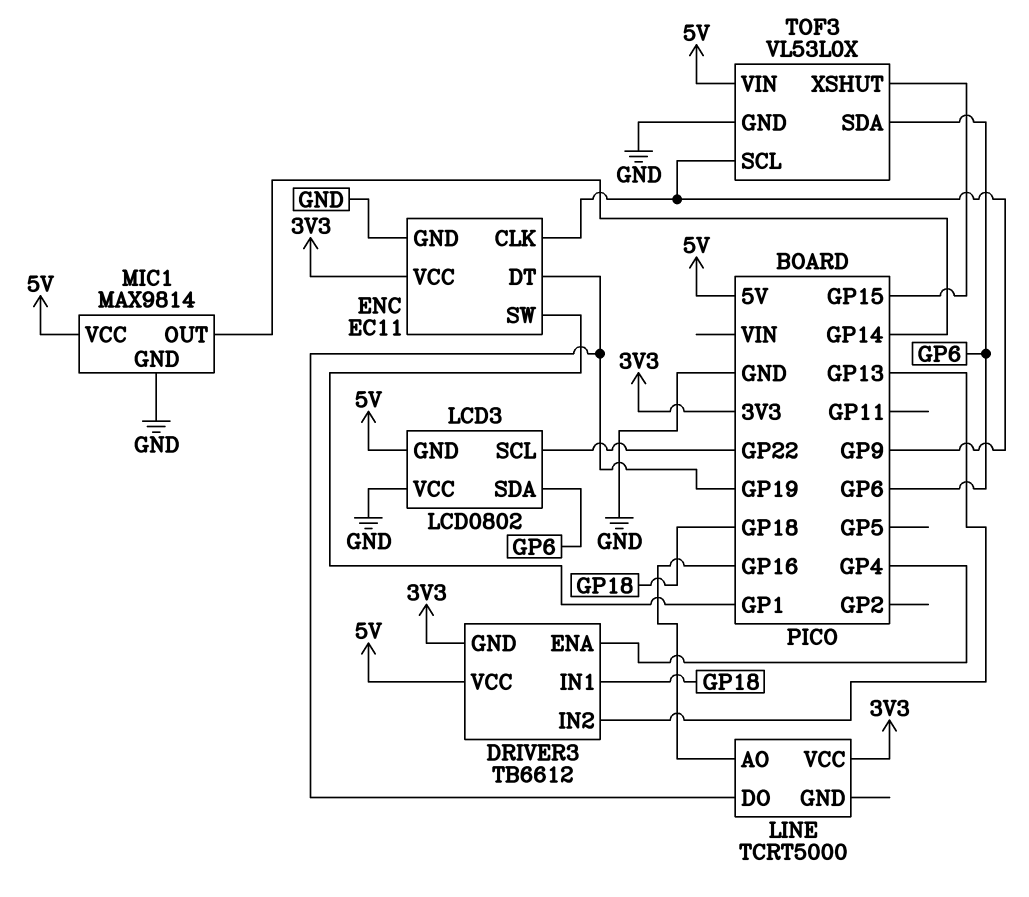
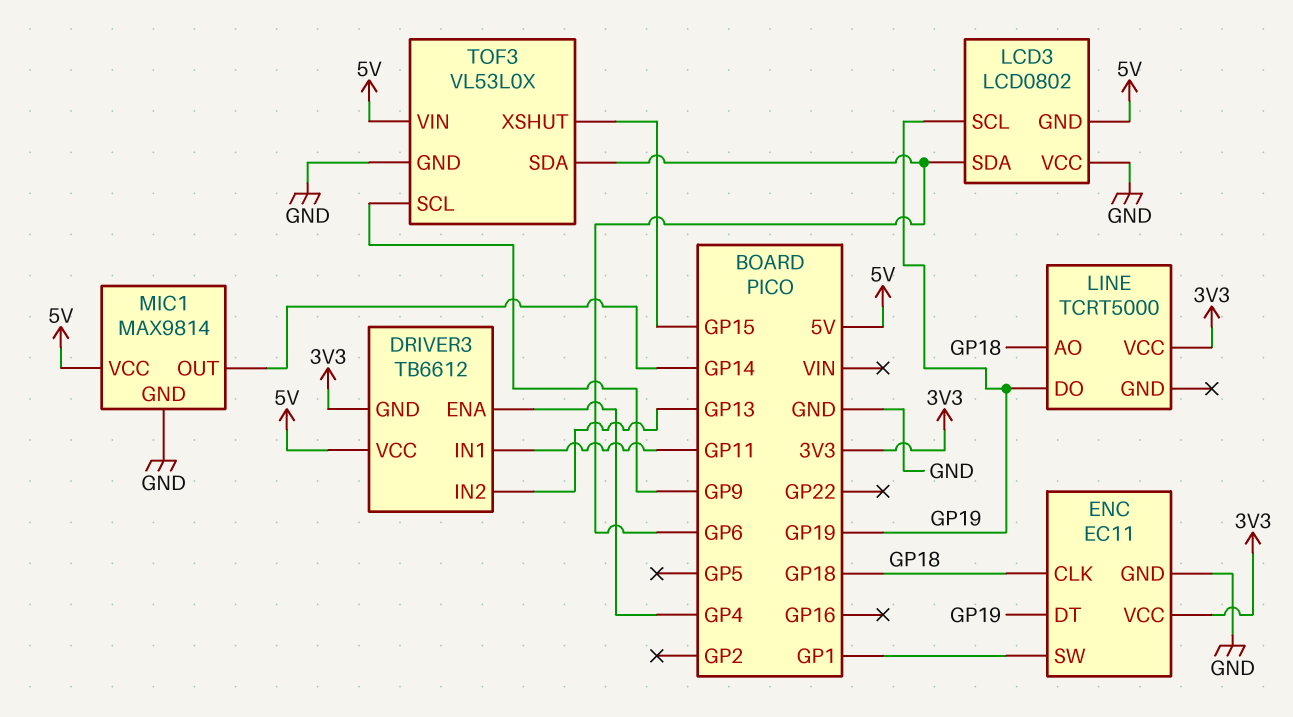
DRIVER3 pin IN1: GP18 -> GP11
ENC pin CLK: GP9 -> GP18
LCD3 pin SCL: GP22 -> GP19
LINE pin AO: GP16 -> GP18

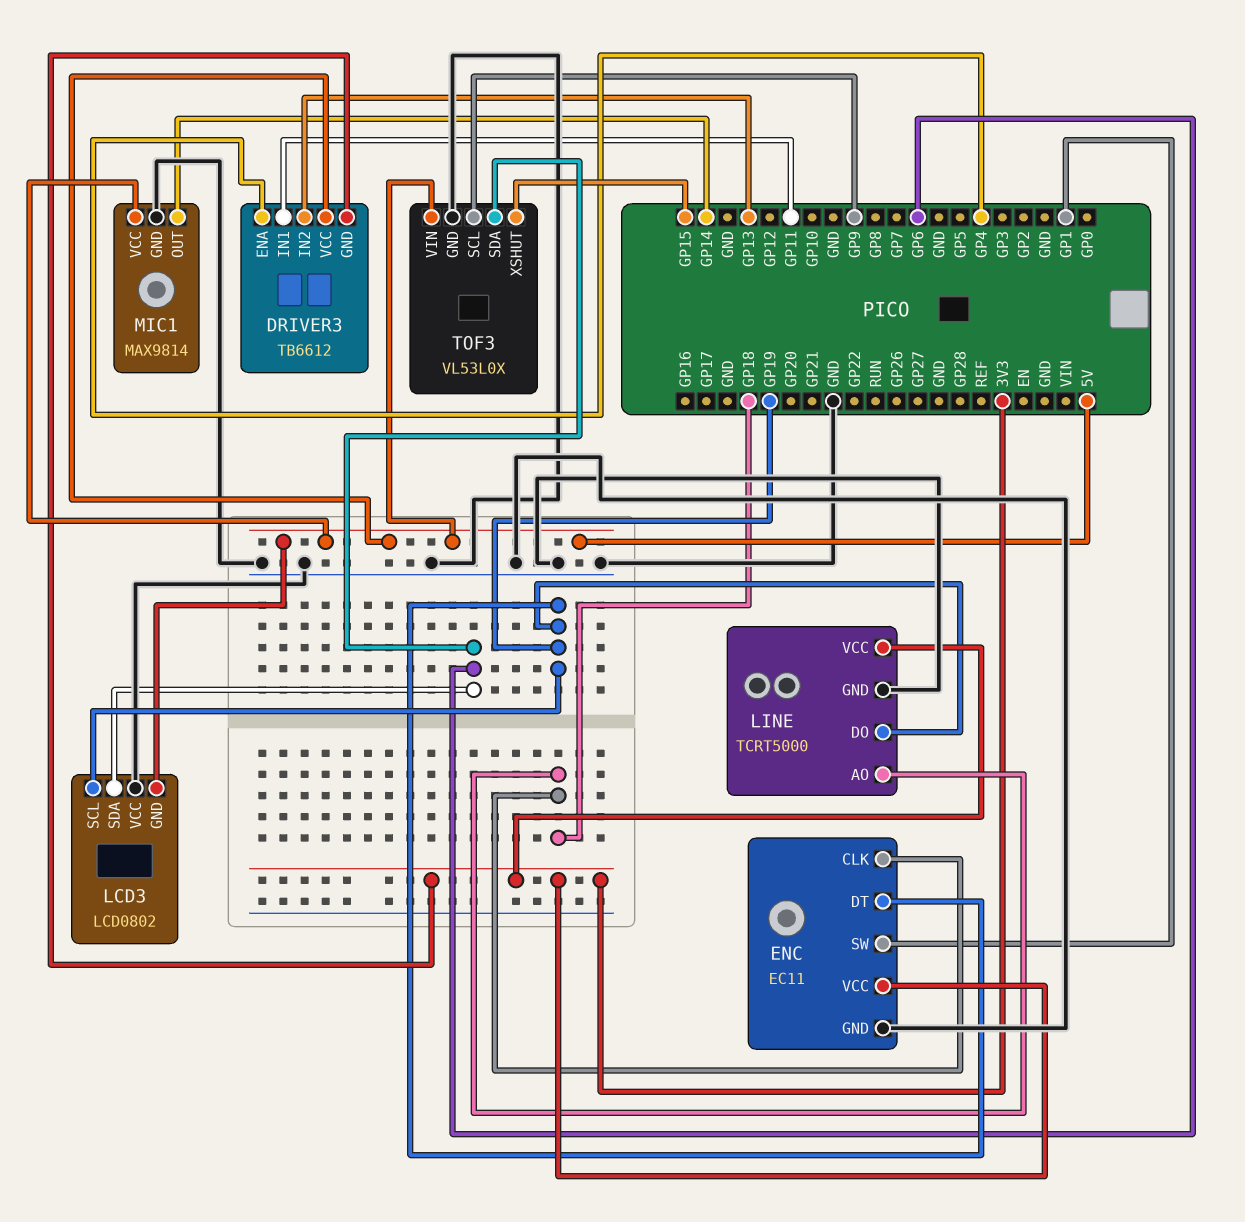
LINE pin GND: none -> GND

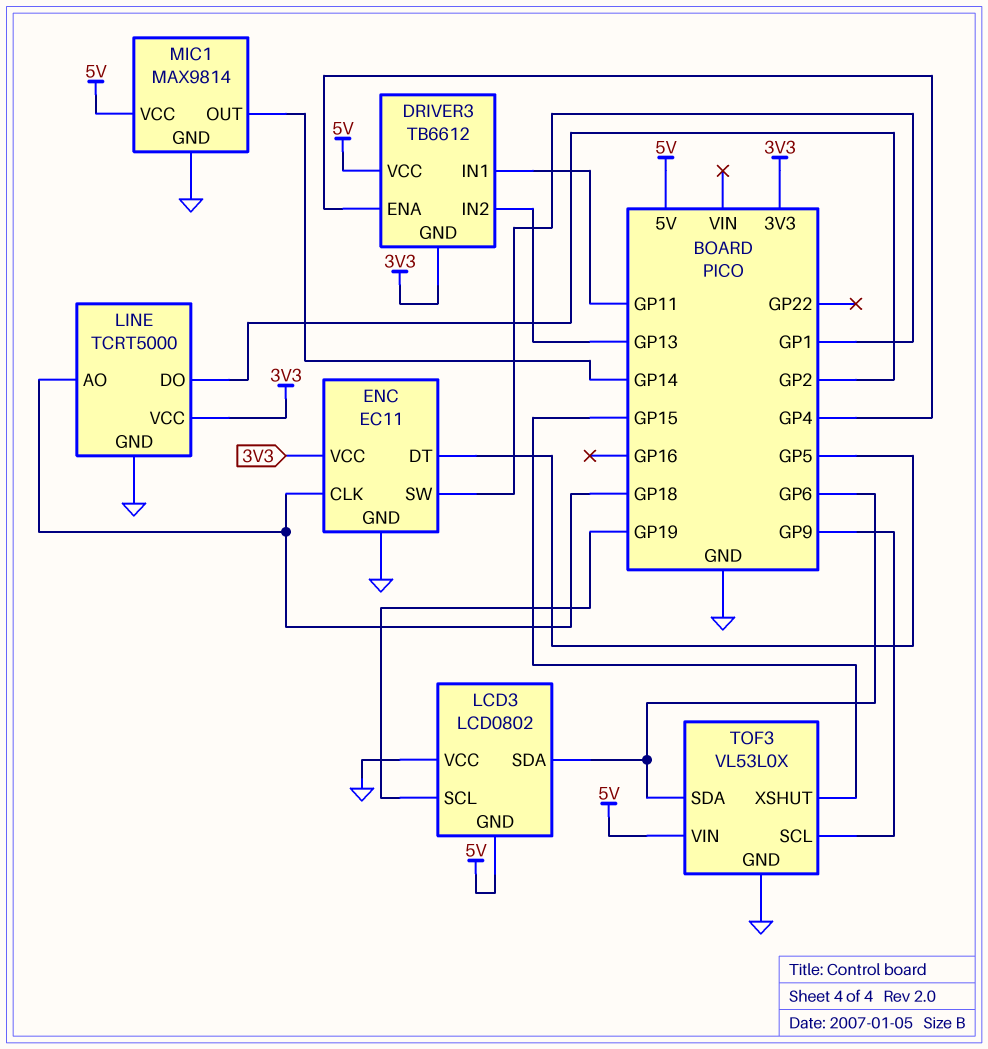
ENC pin DT: GP19 -> GP5
LINE pin DO: GP19 -> GP2

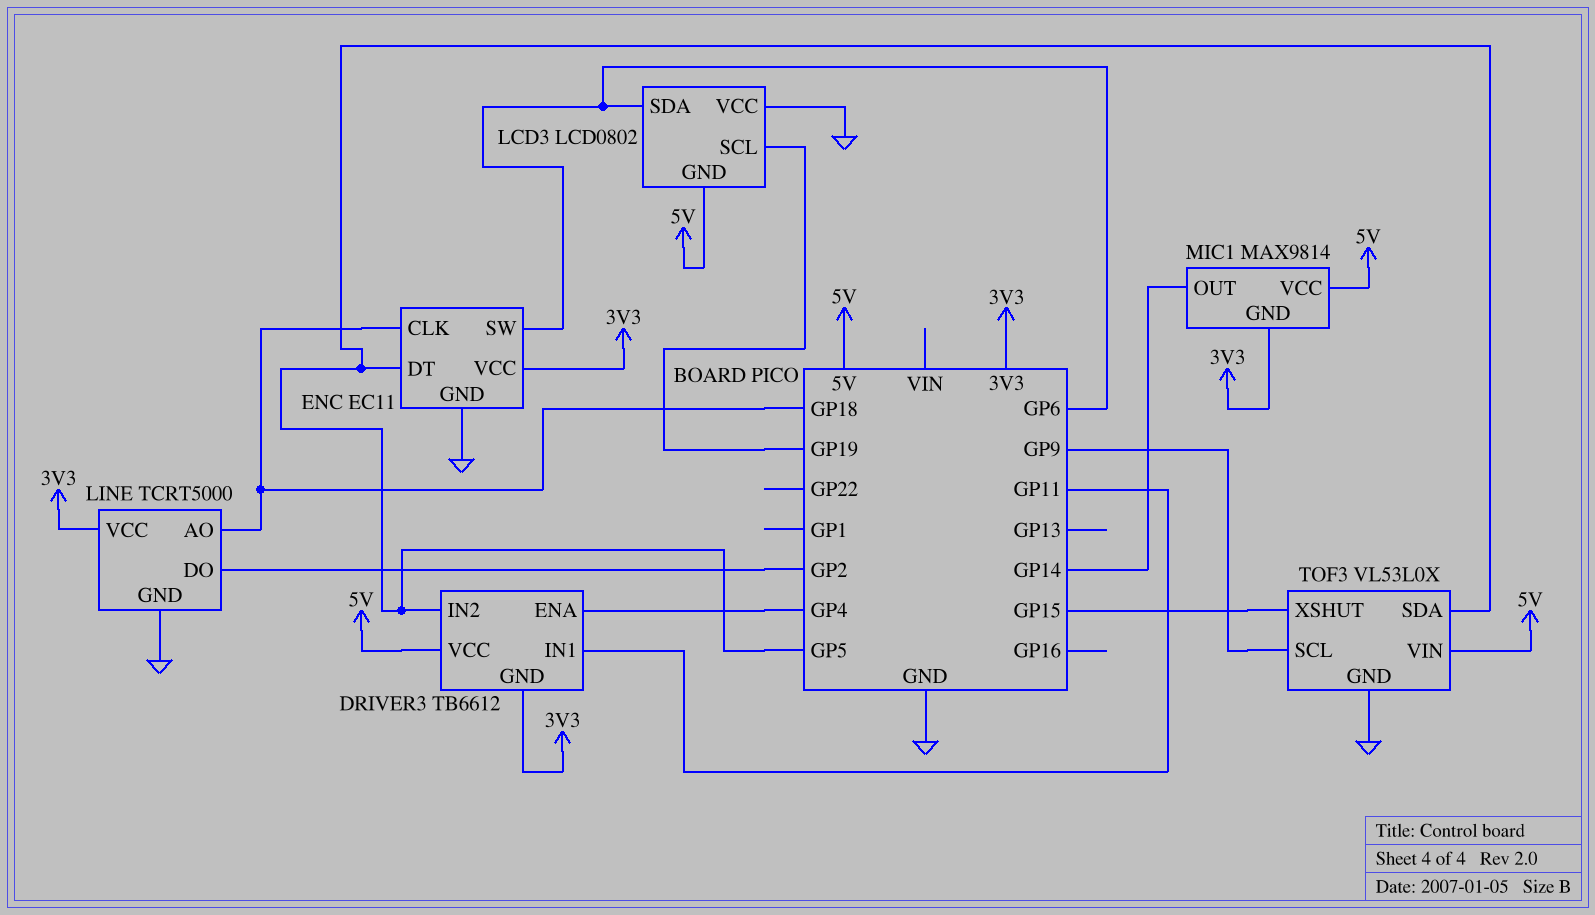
DRIVER3 pin IN2: GP13 -> GP5
ENC pin SW: GP1 -> GP6
MIC1 pin GND: GND -> 3V3
TOF3 pin SDA: GP6 -> GP5

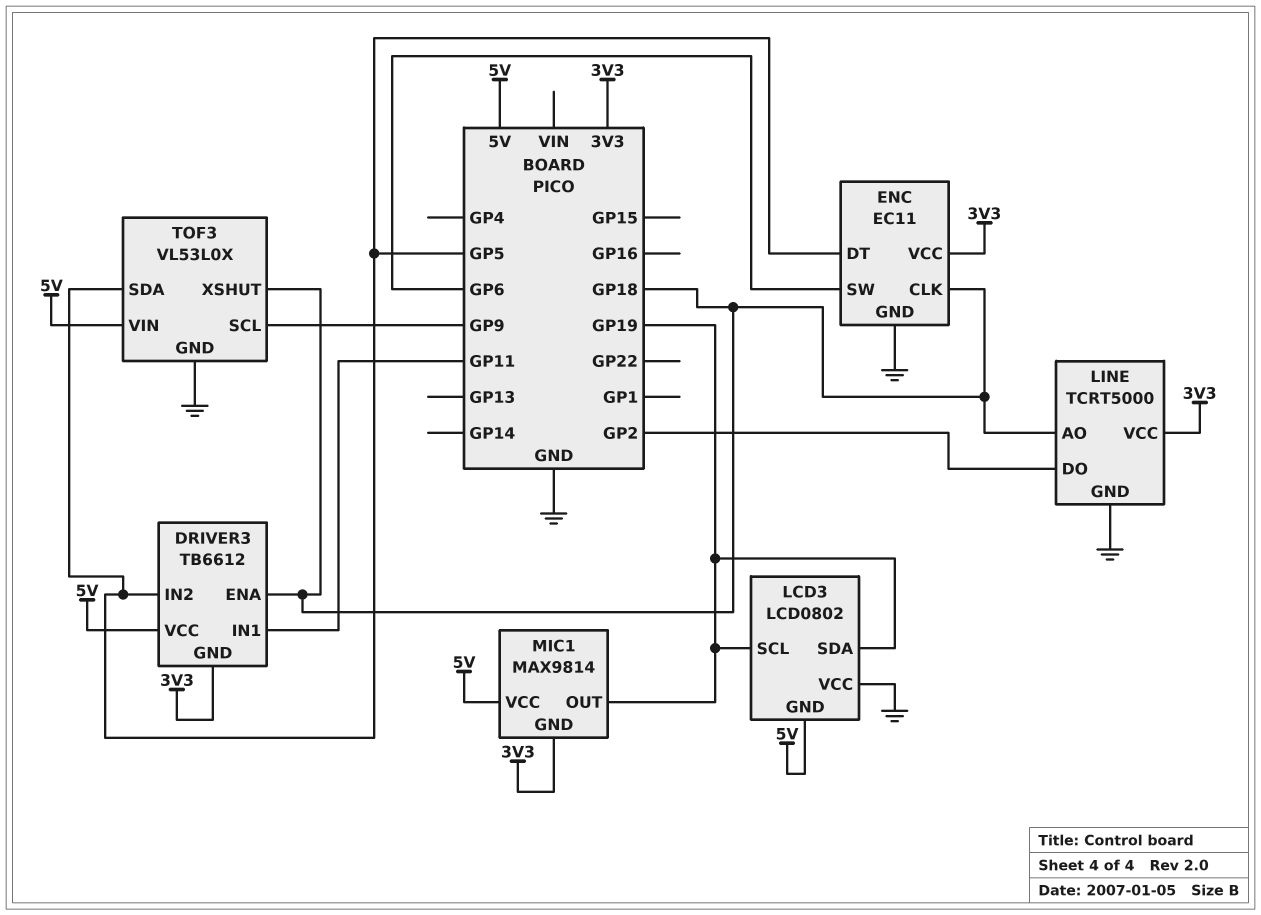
DRIVER3 pin ENA: GP4 -> GP18
LCD3 pin SDA: GP6 -> GP19
MIC1 pin OUT: GP14 -> GP19
TOF3 pin XSHUT: GP15 -> GP18

